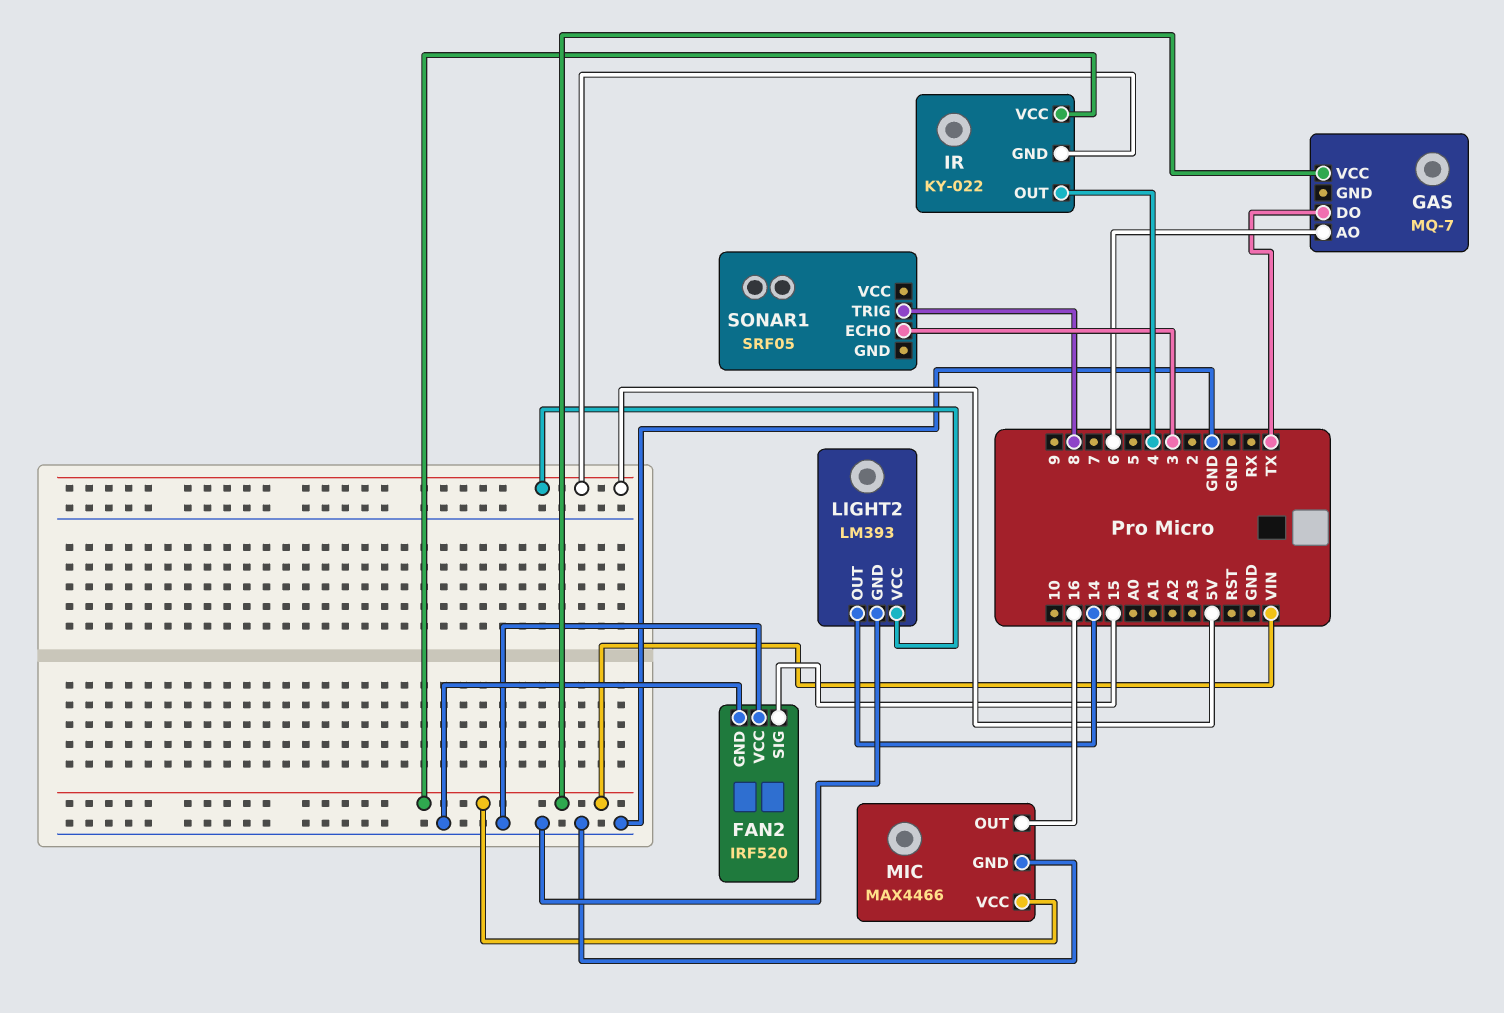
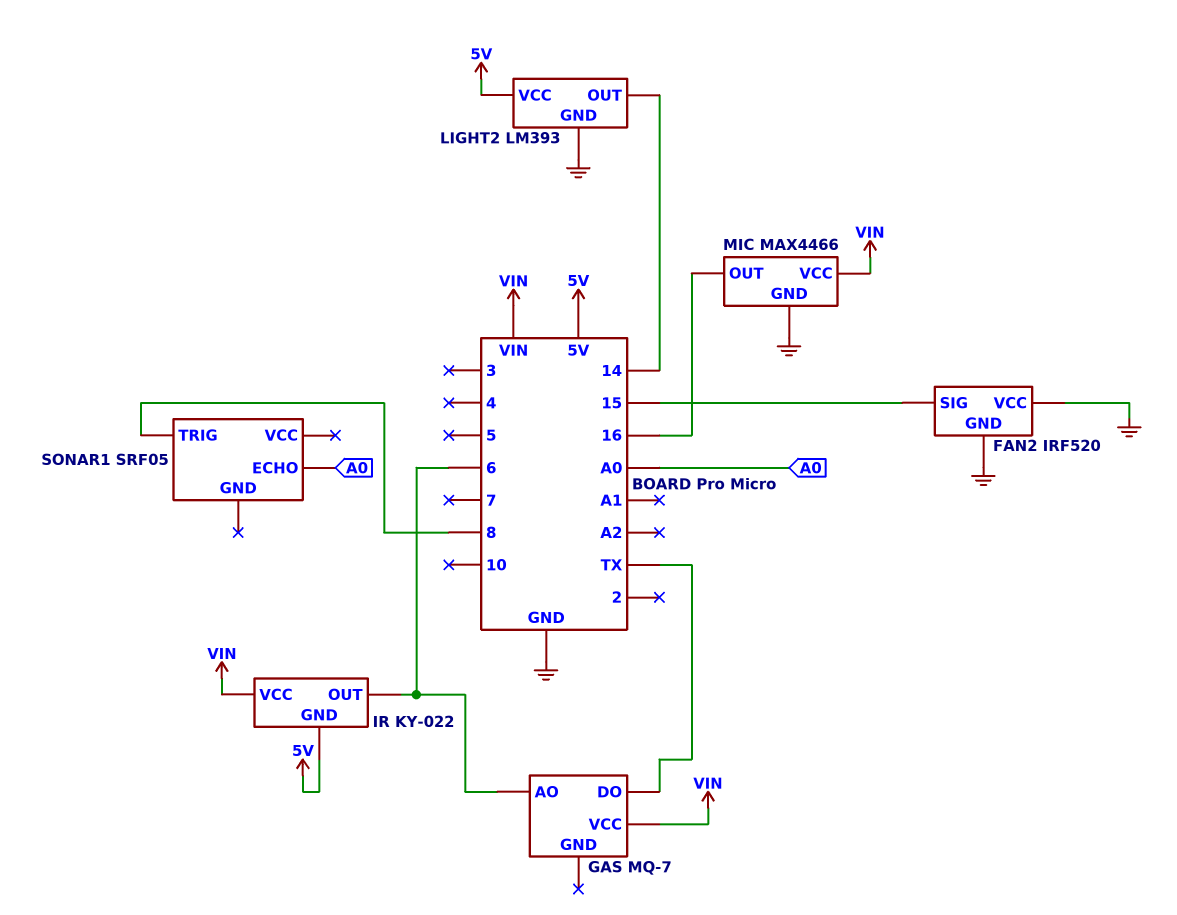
IR pin OUT: 4 -> 6
SONAR1 pin ECHO: 3 -> A0

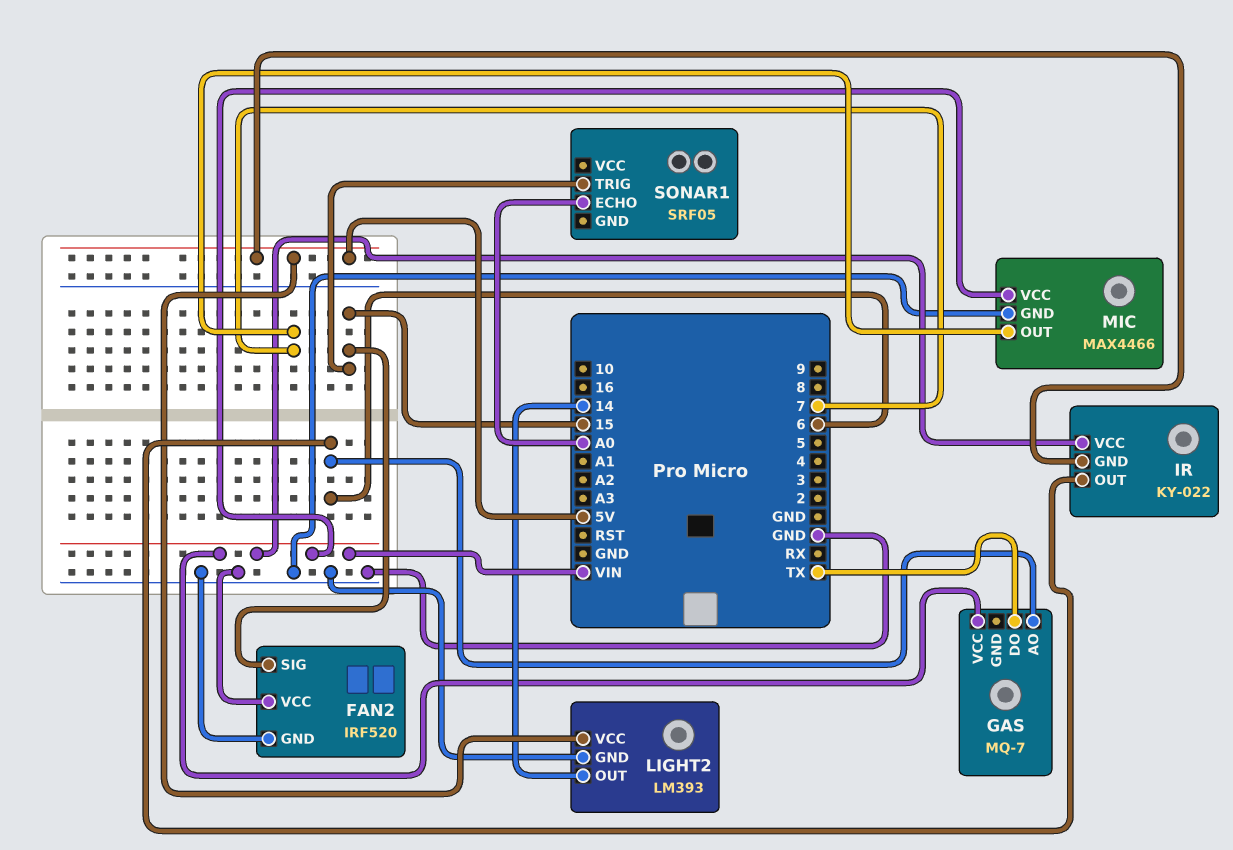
MIC pin OUT: 16 -> 7
SONAR1 pin TRIG: 8 -> 15

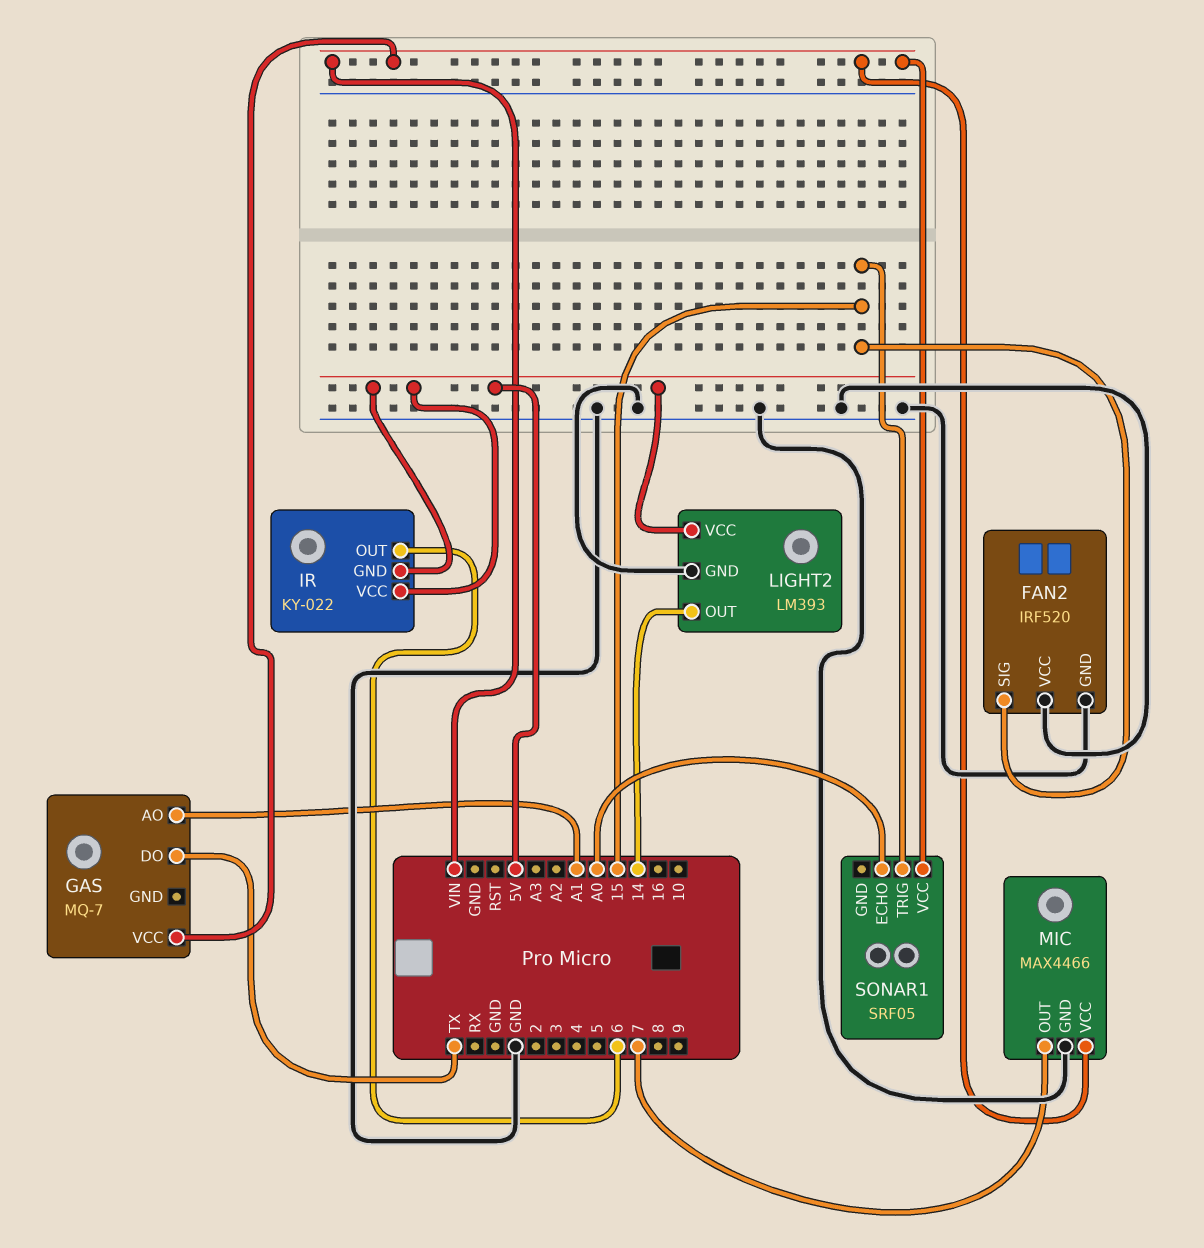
GAS pin AO: 6 -> A1
IR pin VCC: VIN -> 5V
SONAR1 pin VCC: none -> VIN

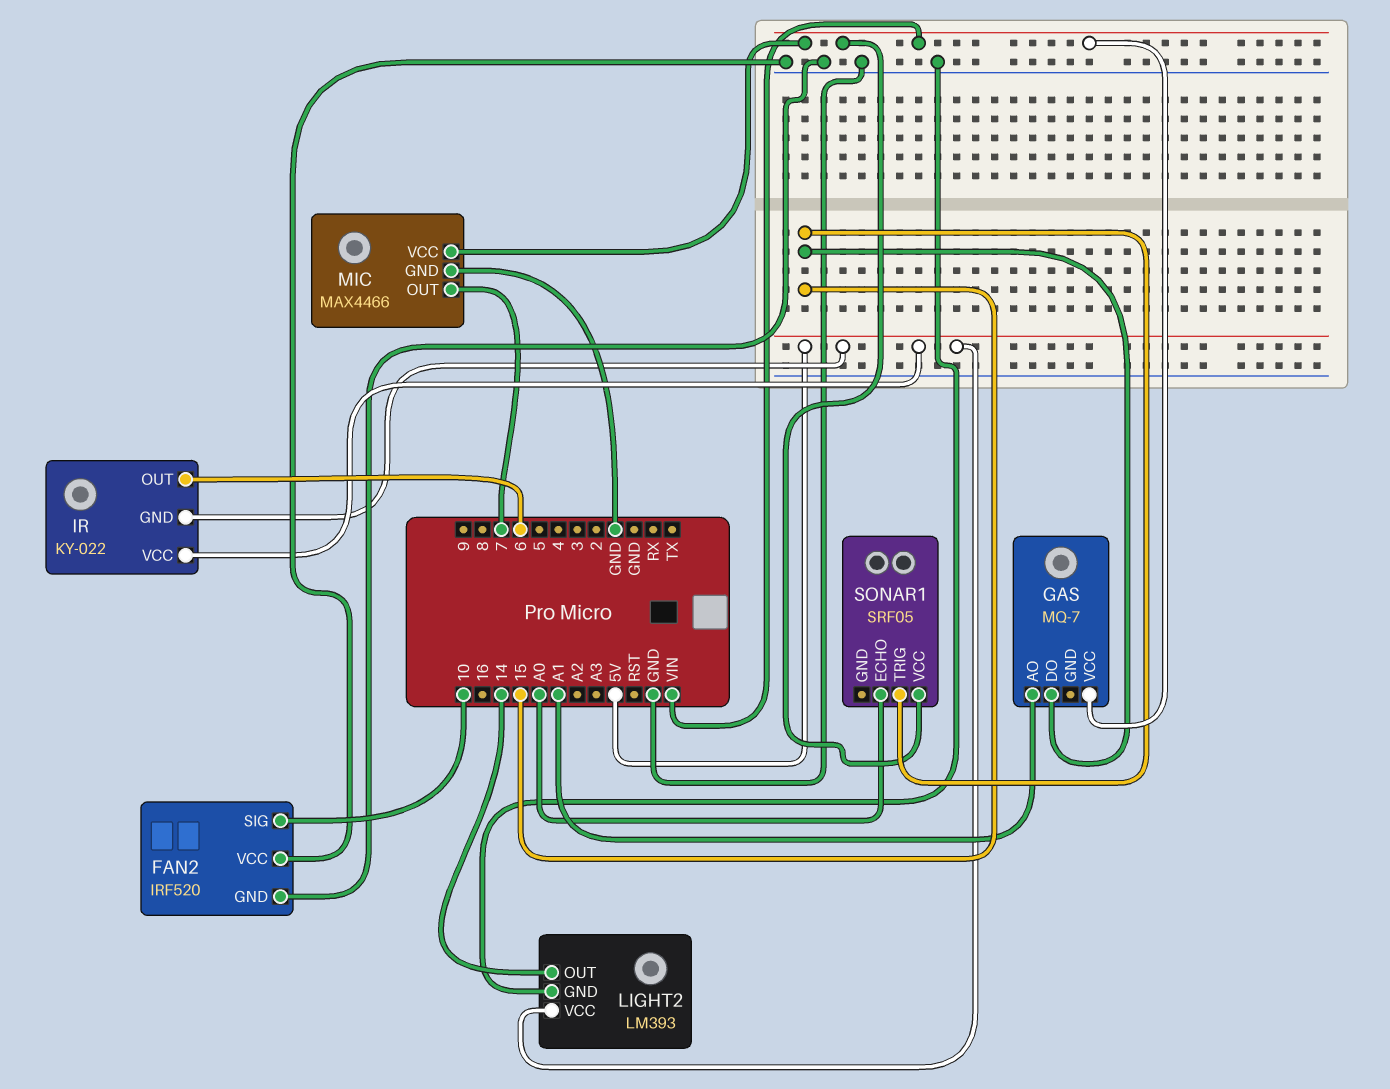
FAN2 pin SIG: 15 -> 10
GAS pin DO: TX -> 15

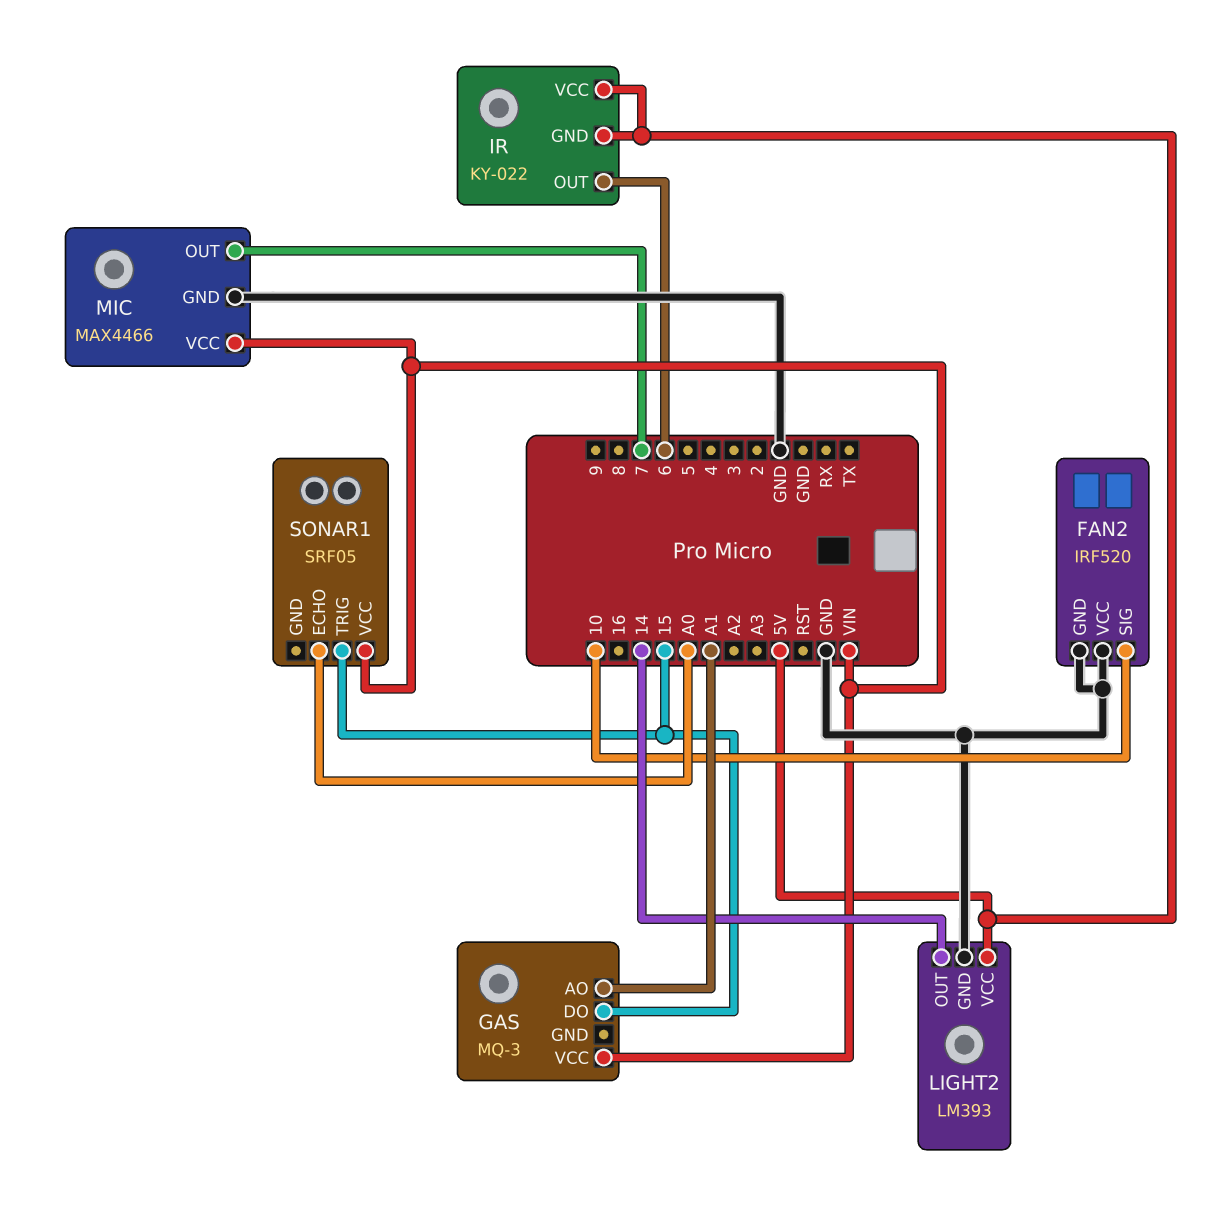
GAS: MQ-7 -> MQ-3

